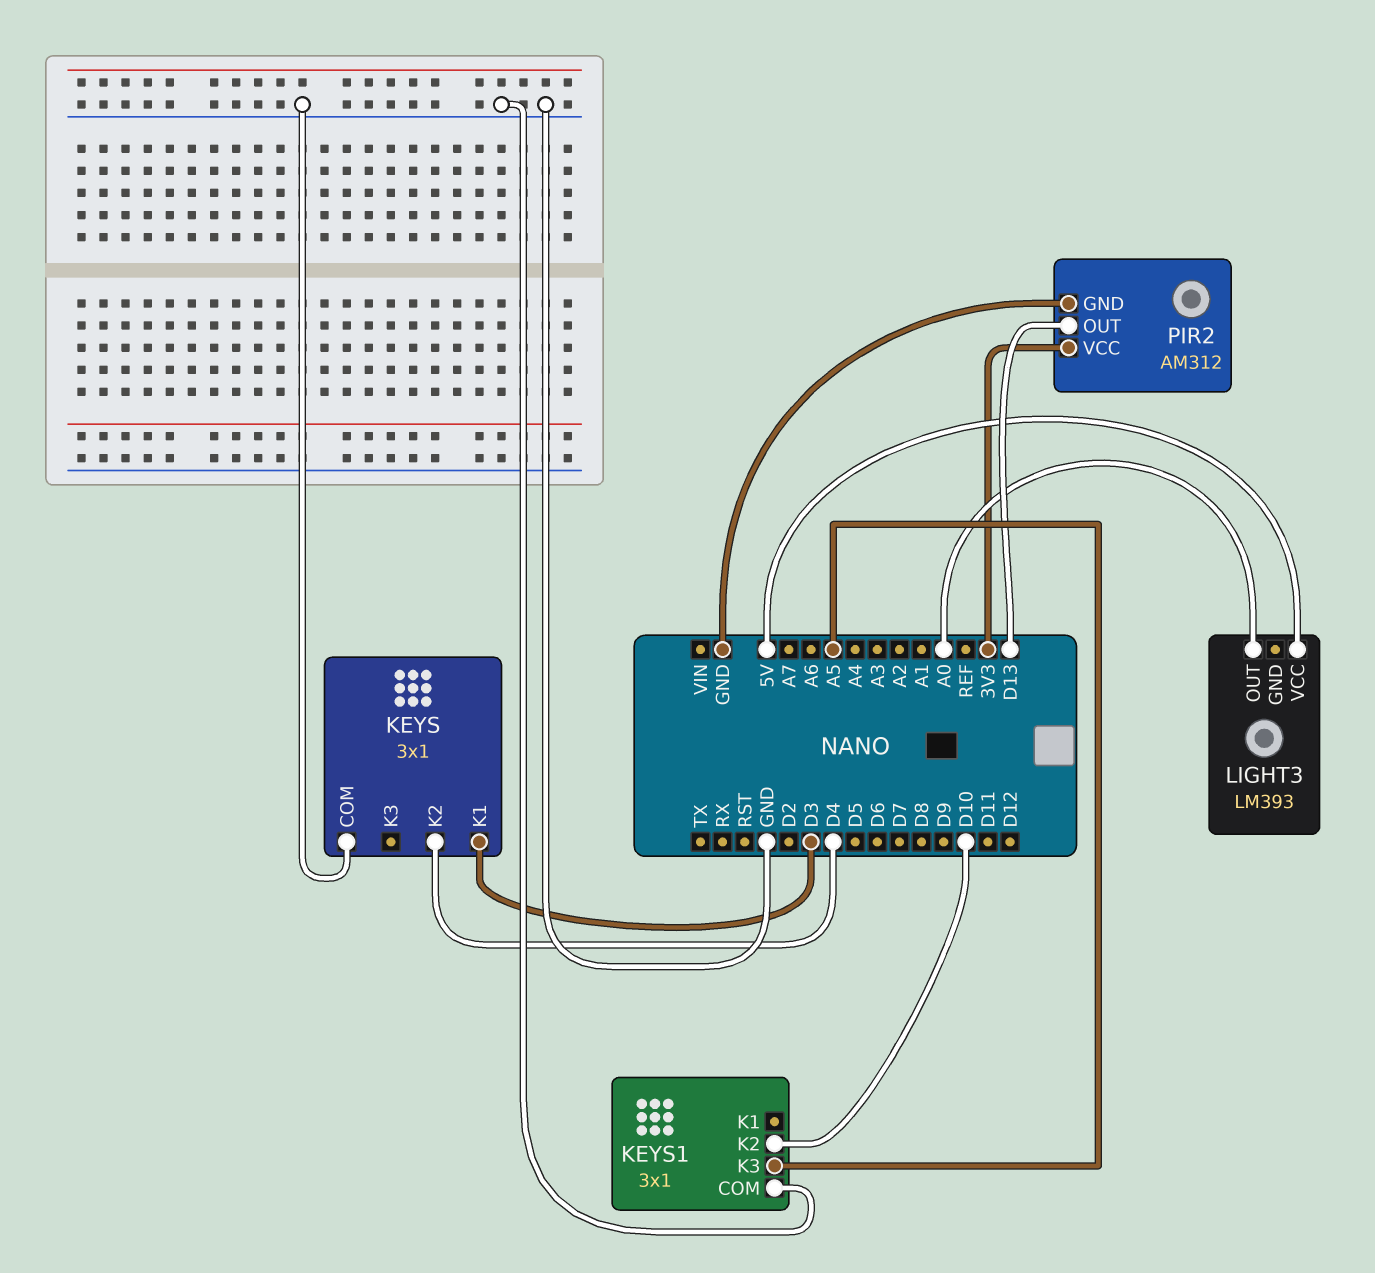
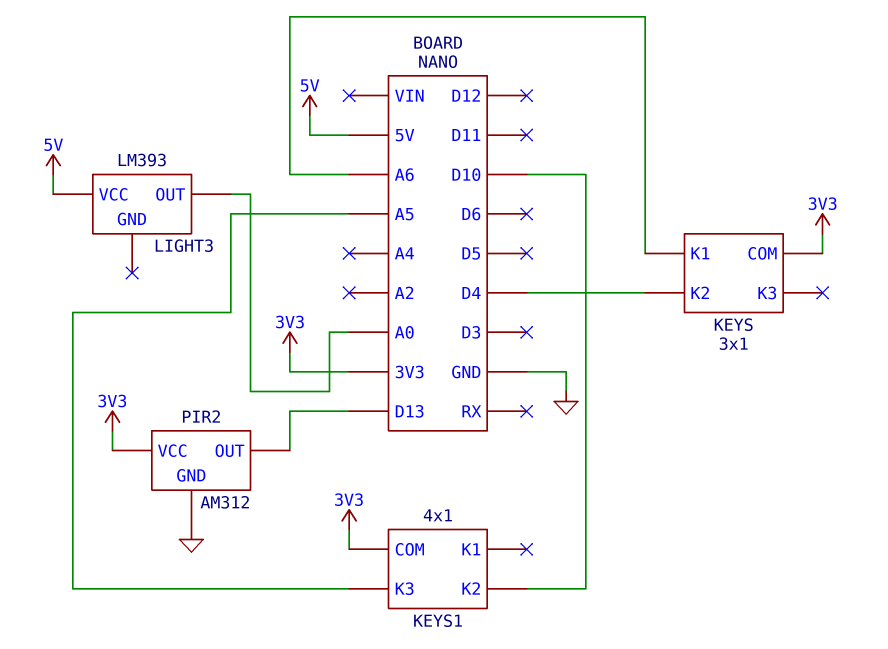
KEYS pin COM: GND -> 3V3
KEYS pin K1: D3 -> A6
KEYS1: 3x1 -> 4x1
KEYS1 pin COM: GND -> 3V3

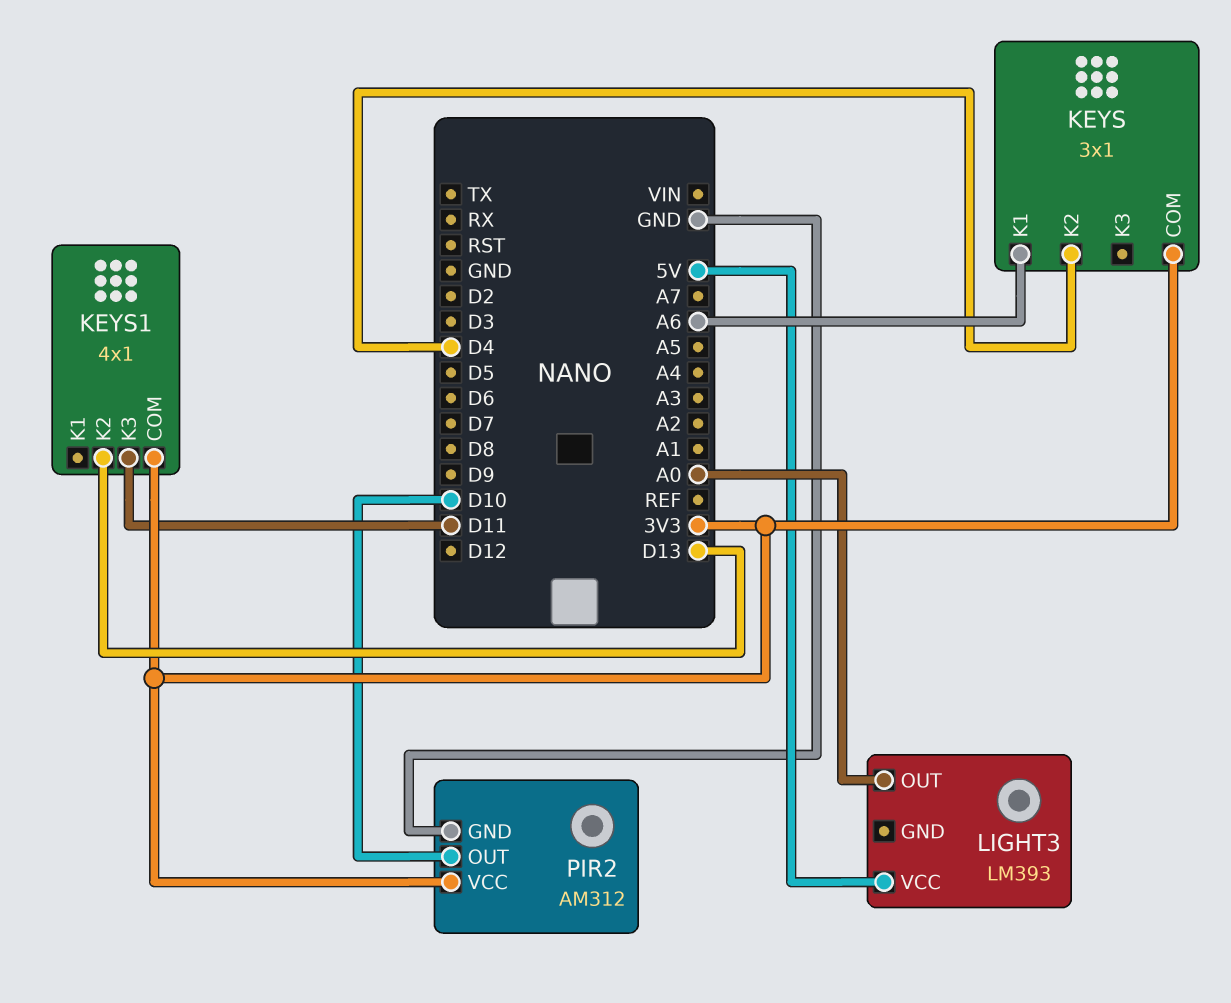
KEYS1 pin K2: D10 -> D13
KEYS1 pin K3: A5 -> D11
PIR2 pin OUT: D13 -> D10

